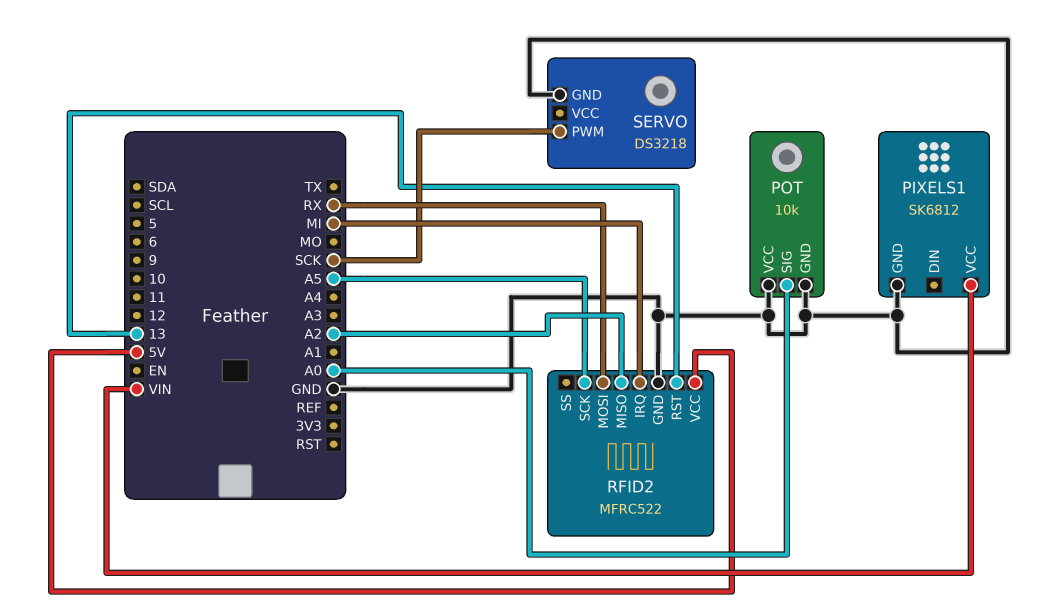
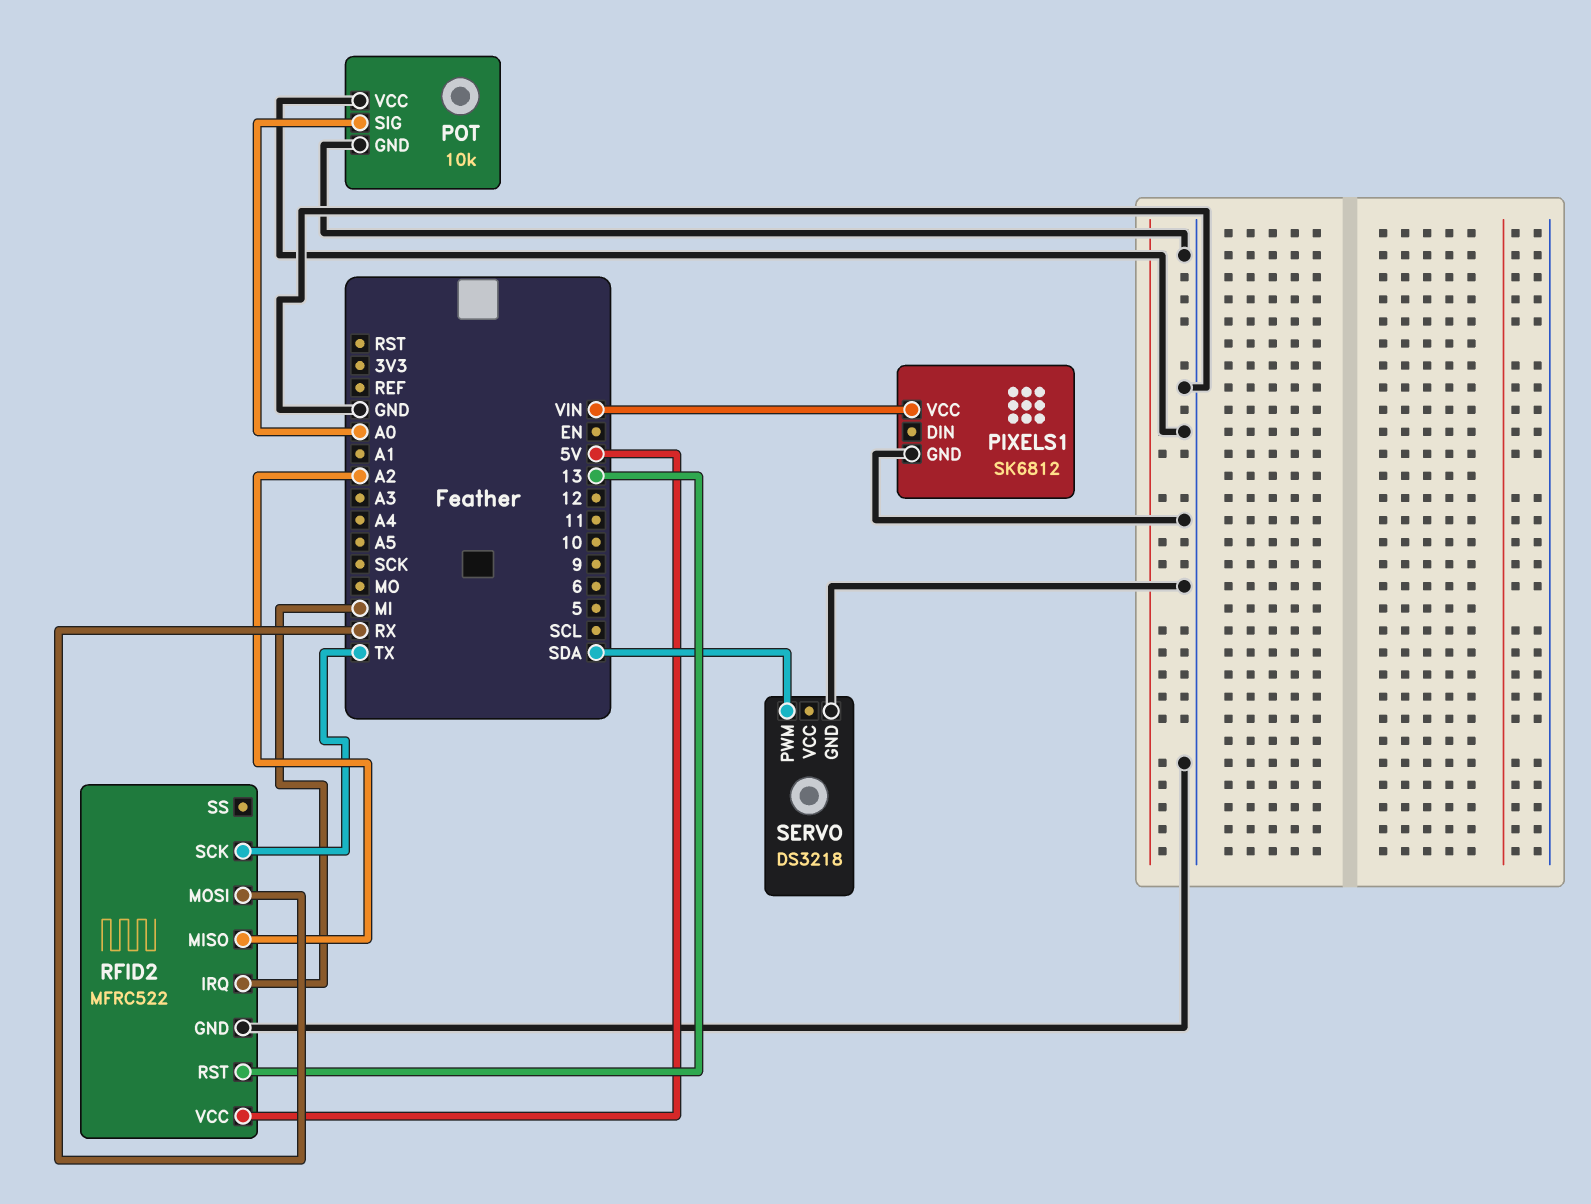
RFID2 pin SCK: A5 -> TX
SERVO pin PWM: SCK -> SDA

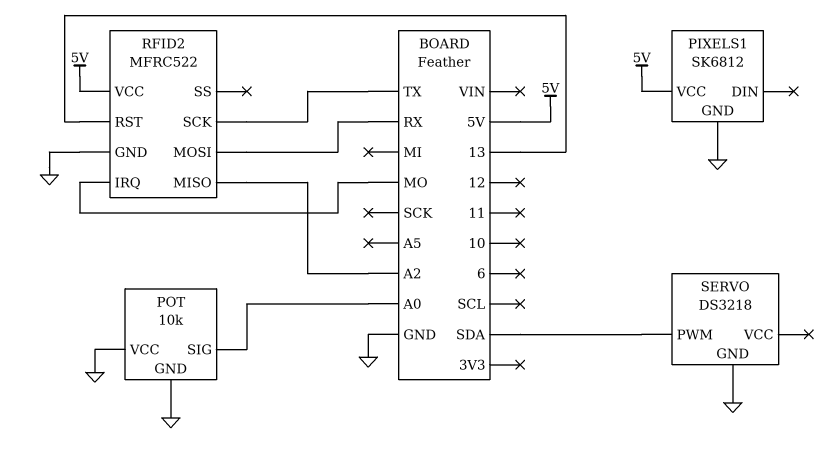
PIXELS1 pin VCC: VIN -> 5V
RFID2 pin IRQ: MI -> MO

